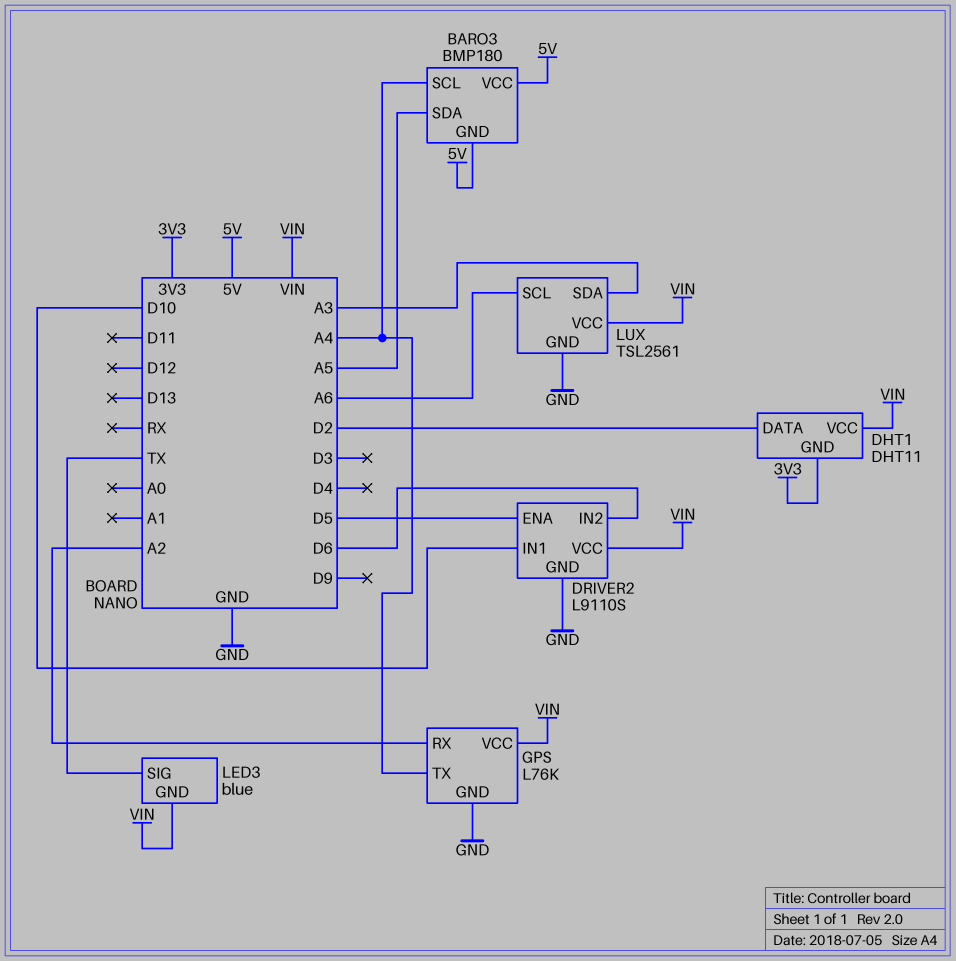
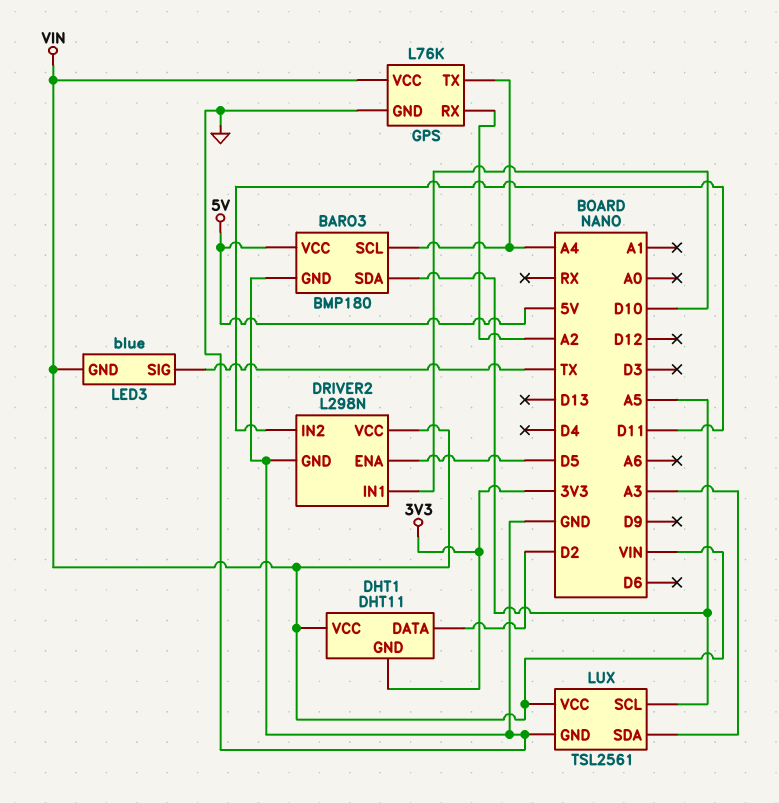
BARO3 pin GND: 5V -> GND
DRIVER2: L9110S -> L298N
DRIVER2 pin IN2: D6 -> D11
LUX pin SCL: A6 -> A5

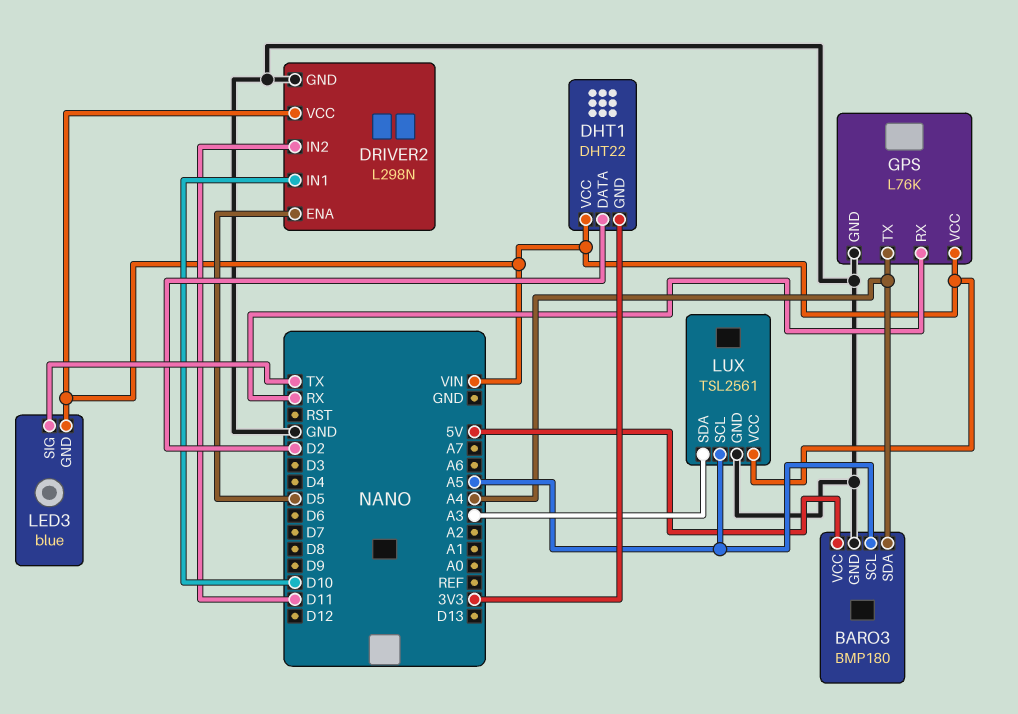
BARO3 pin SCL: A4 -> A5
BARO3 pin SDA: A5 -> A4
DHT1: DHT11 -> DHT22
GPS pin RX: A2 -> RX

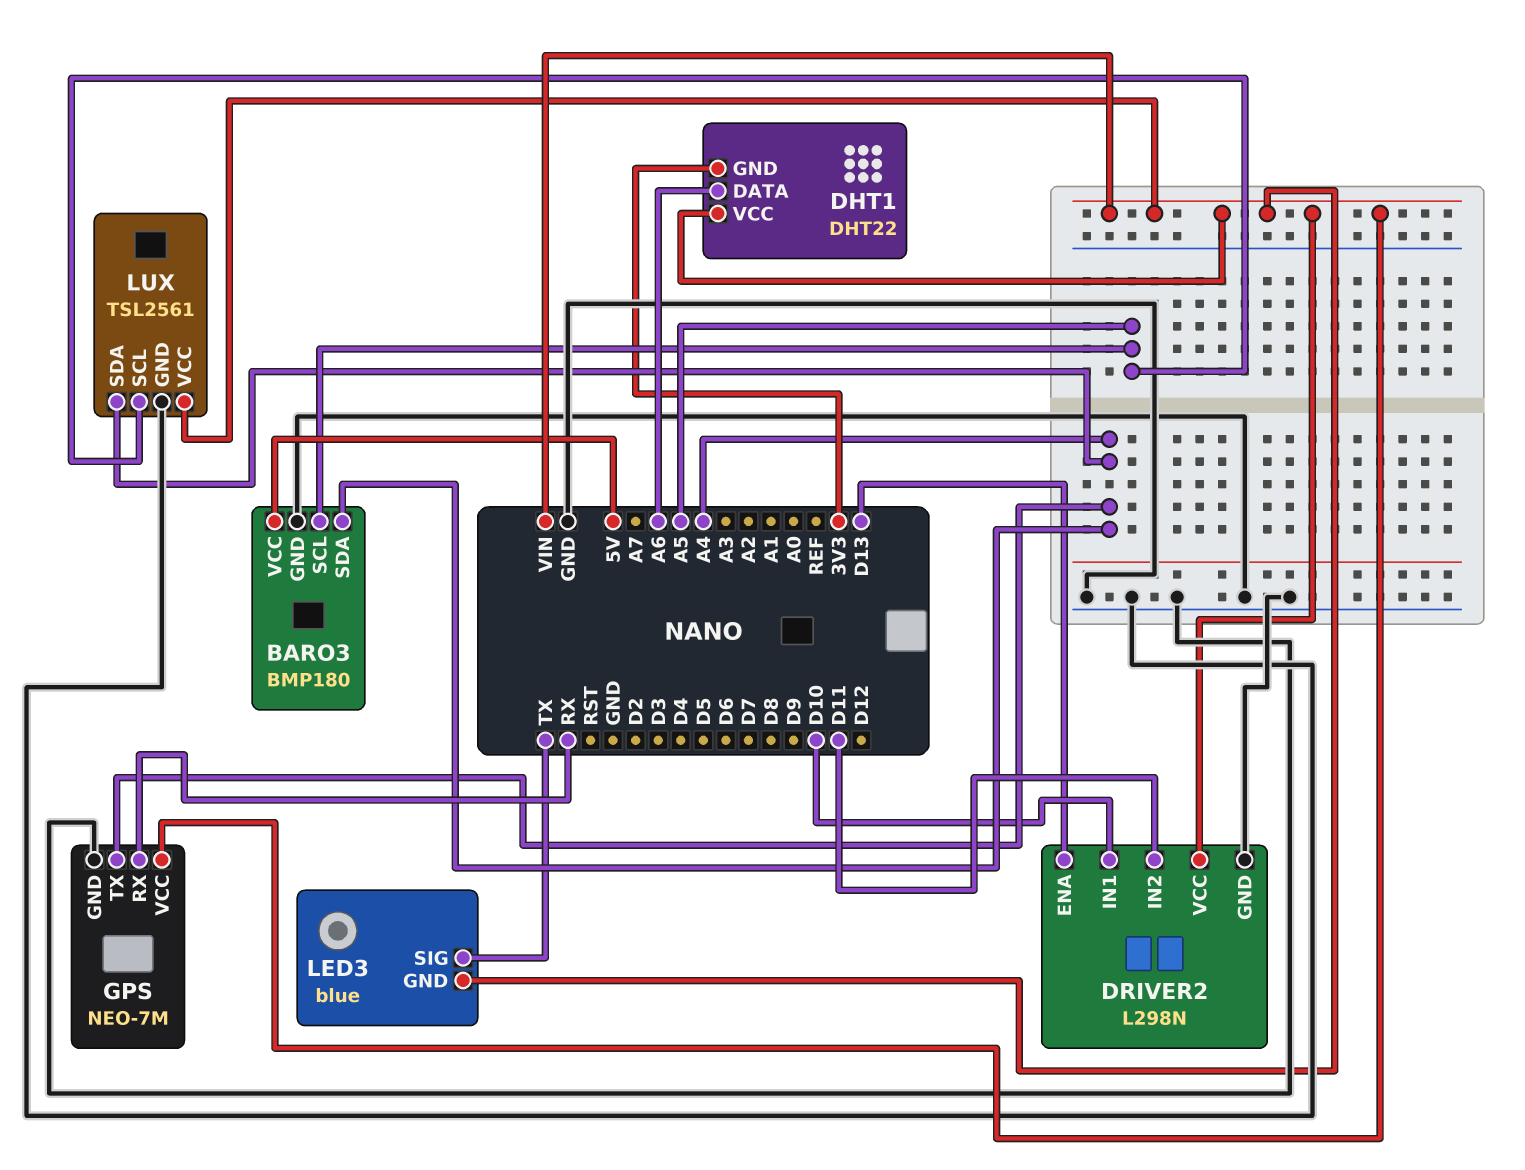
DHT1 pin DATA: D2 -> A6
DRIVER2 pin ENA: D5 -> D13
GPS: L76K -> NEO-7M
LUX pin SDA: A3 -> A4

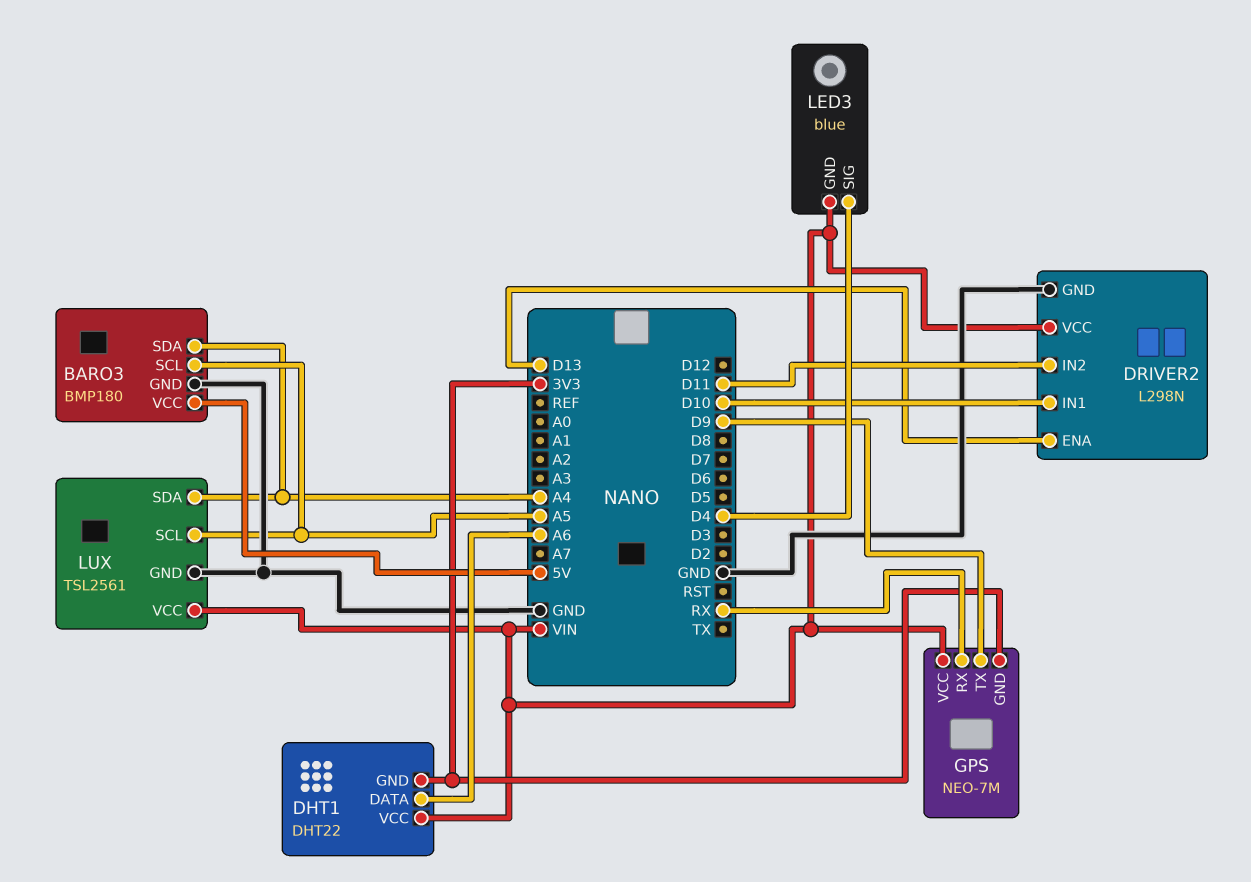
GPS pin GND: GND -> 3V3
GPS pin TX: A4 -> D9
LED3 pin SIG: TX -> D4

